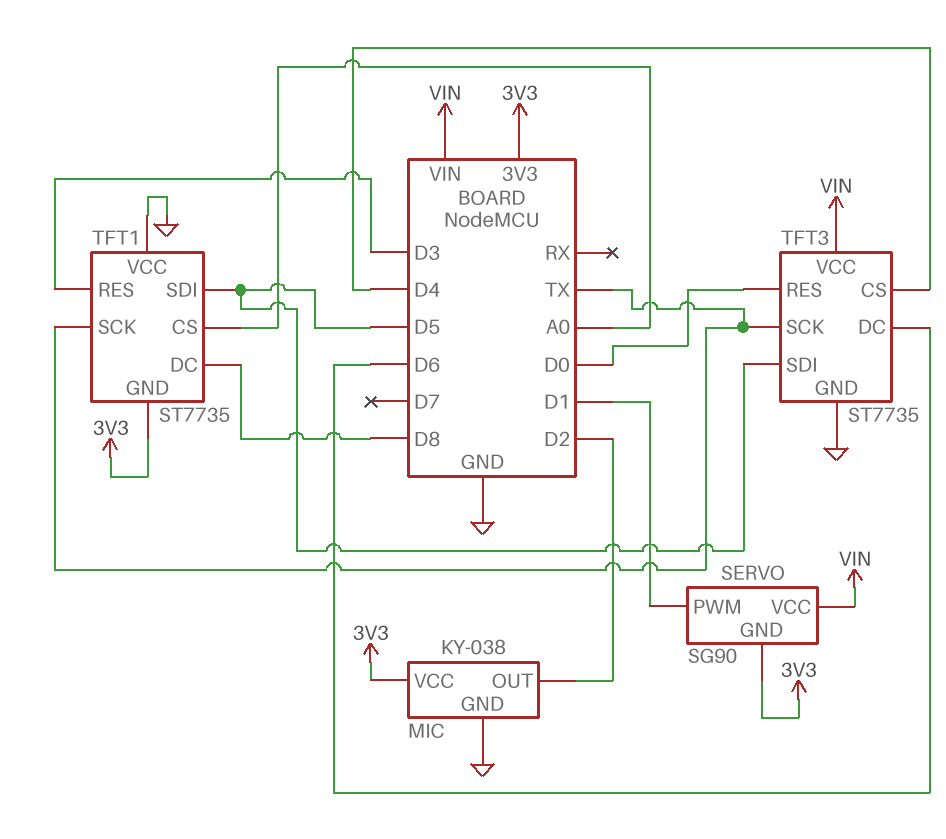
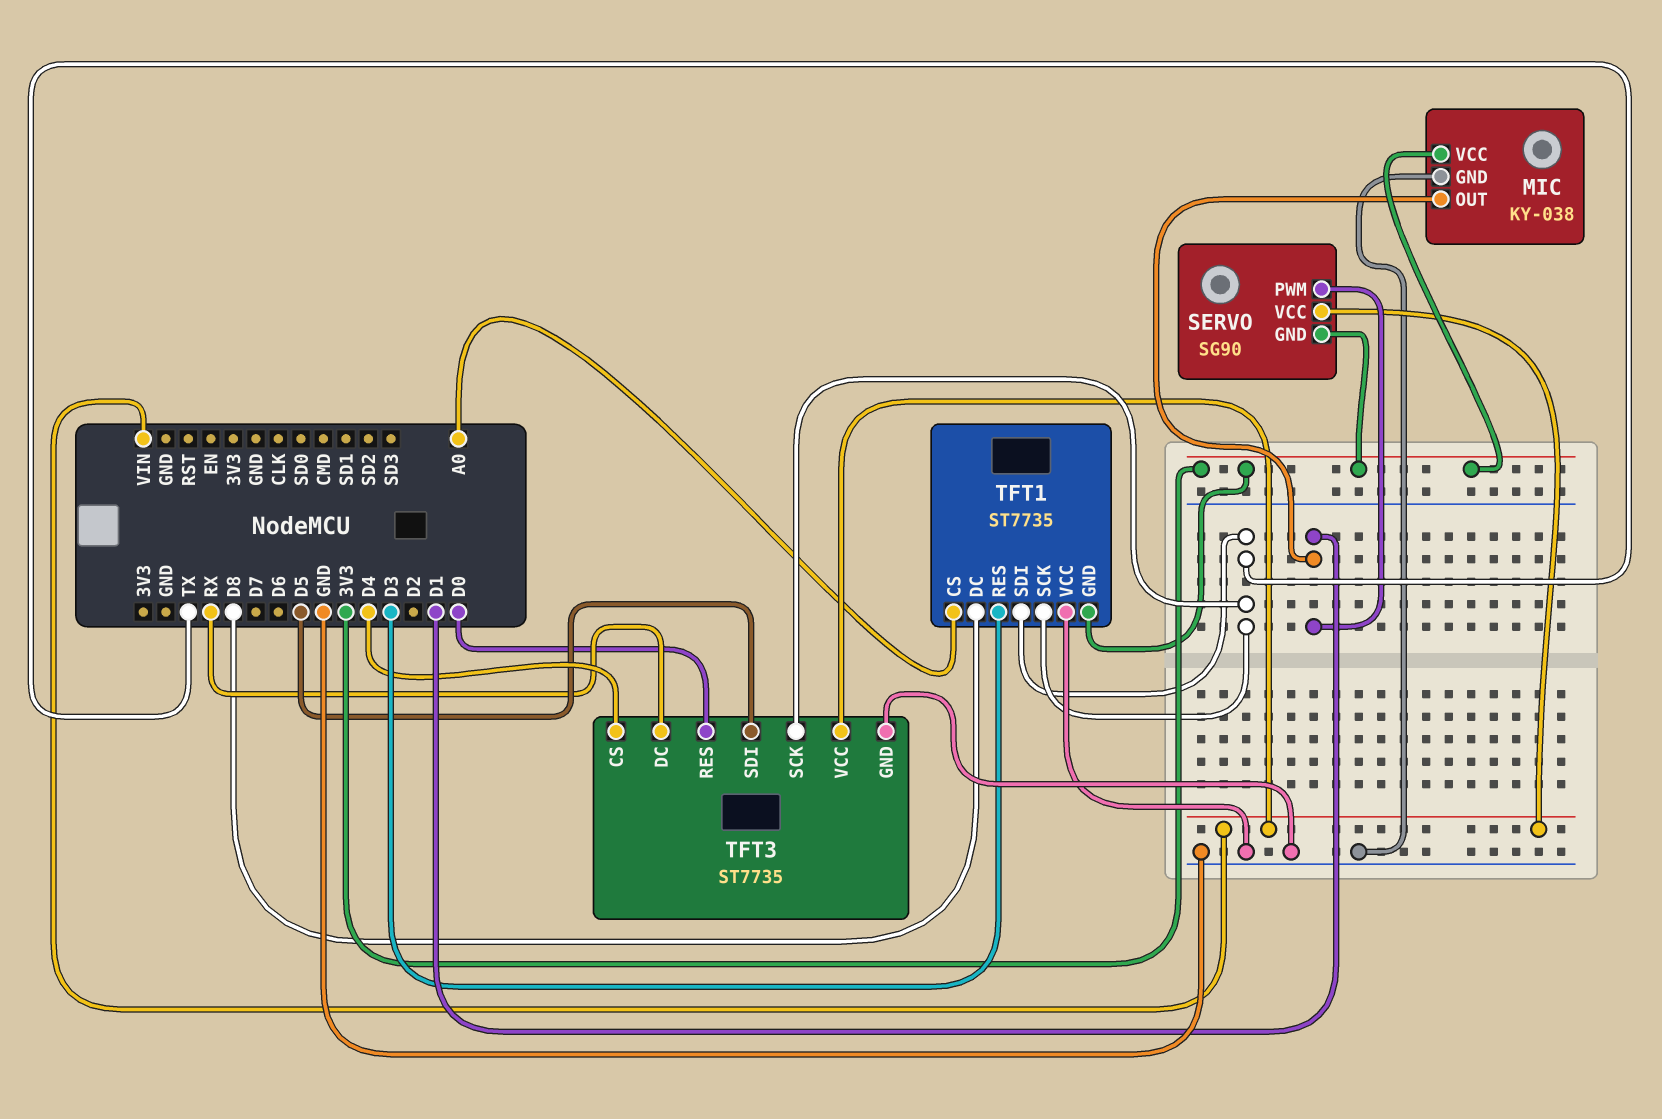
MIC pin OUT: D2 -> D1
TFT1 pin SDI: D5 -> TX
TFT3 pin DC: D6 -> RX

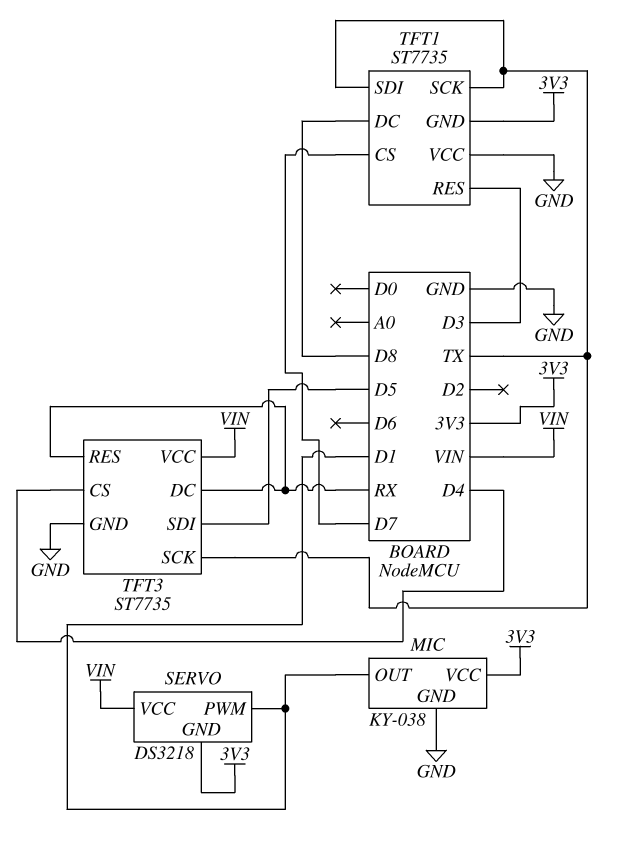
SERVO: SG90 -> DS3218
TFT1 pin CS: A0 -> D7
TFT3 pin RES: D0 -> RX

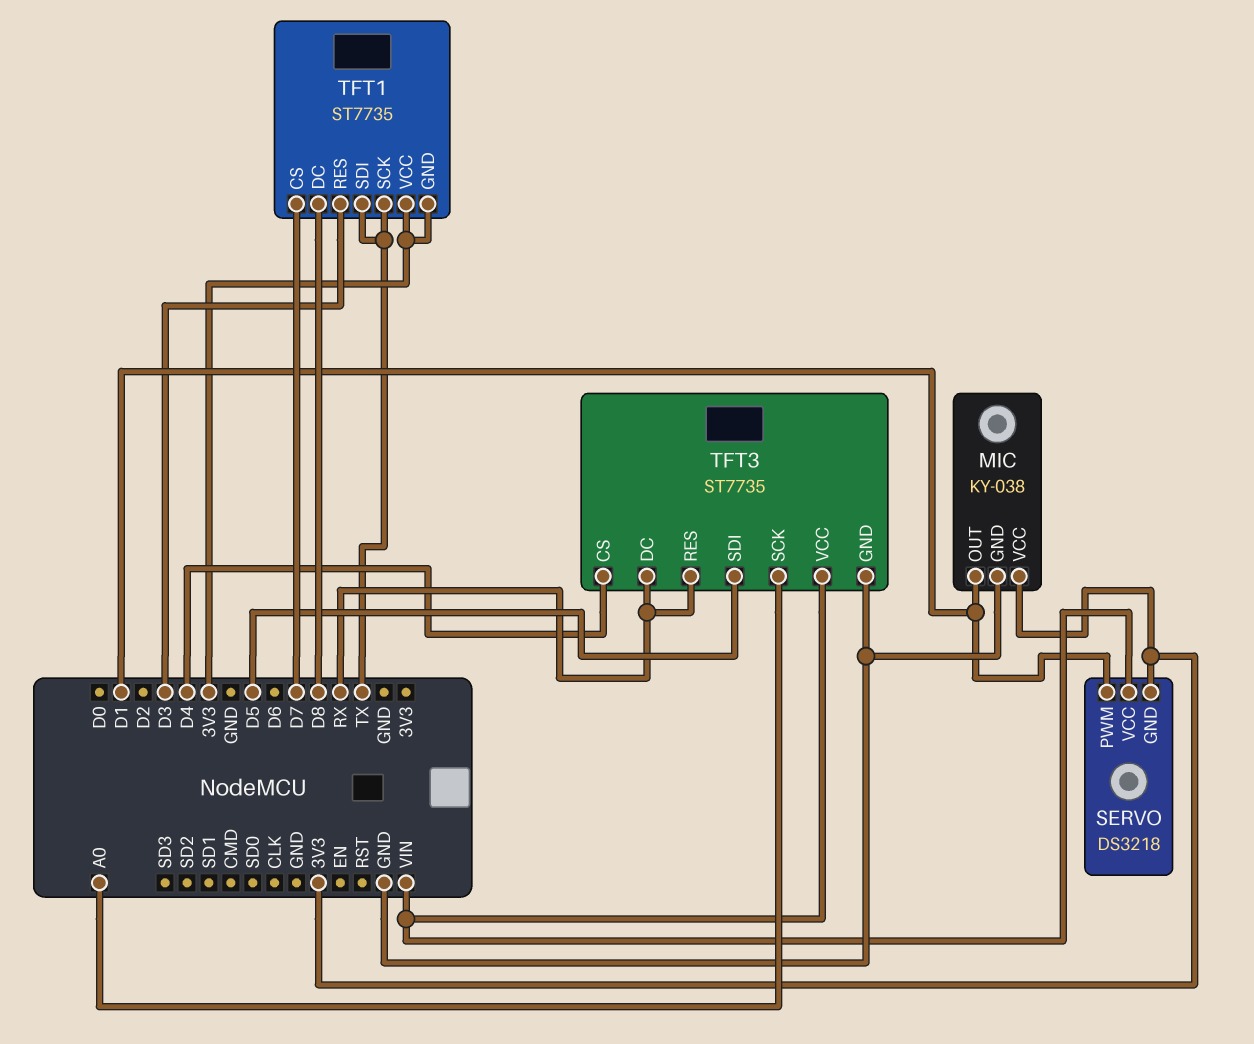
TFT1 pin VCC: GND -> 3V3
TFT3 pin SCK: TX -> A0

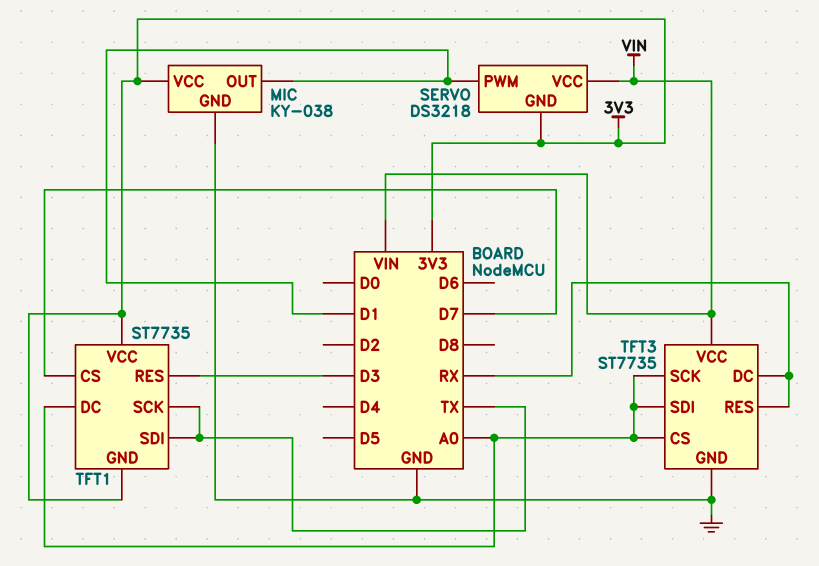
TFT1 pin DC: D8 -> A0
TFT3 pin CS: D4 -> A0
TFT3 pin SDI: D5 -> A0

